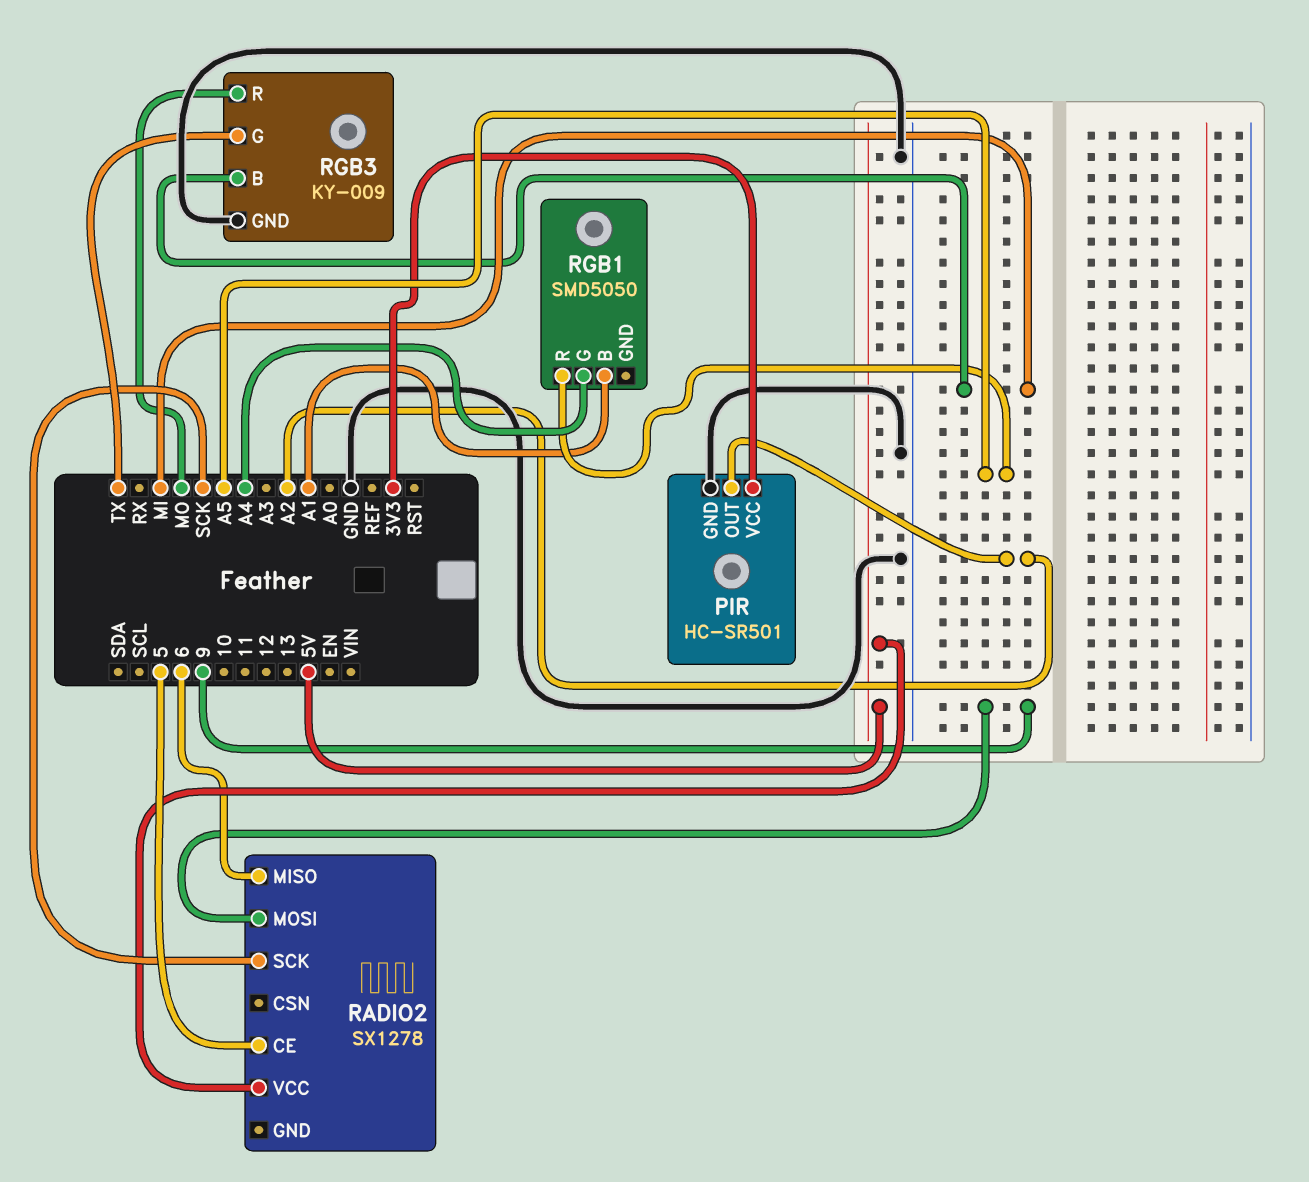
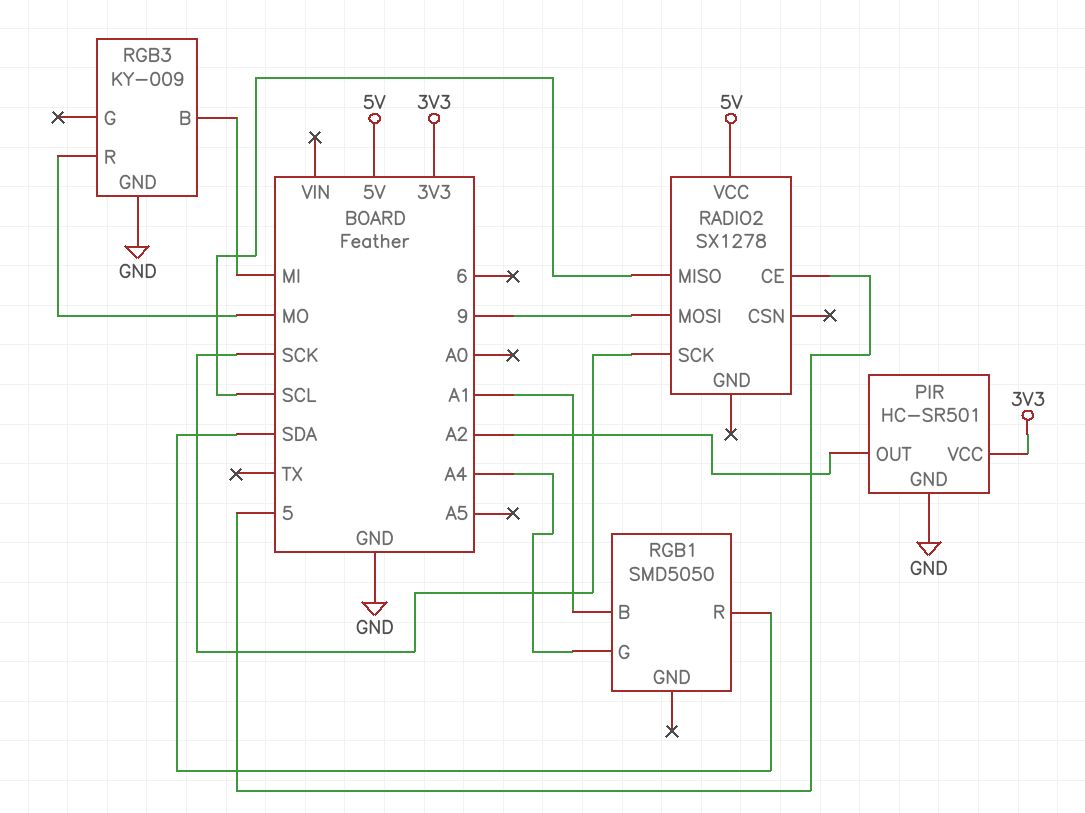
RADIO2 pin MISO: 6 -> SCL
RGB1 pin R: A5 -> SDA
RGB3 pin G: TX -> none

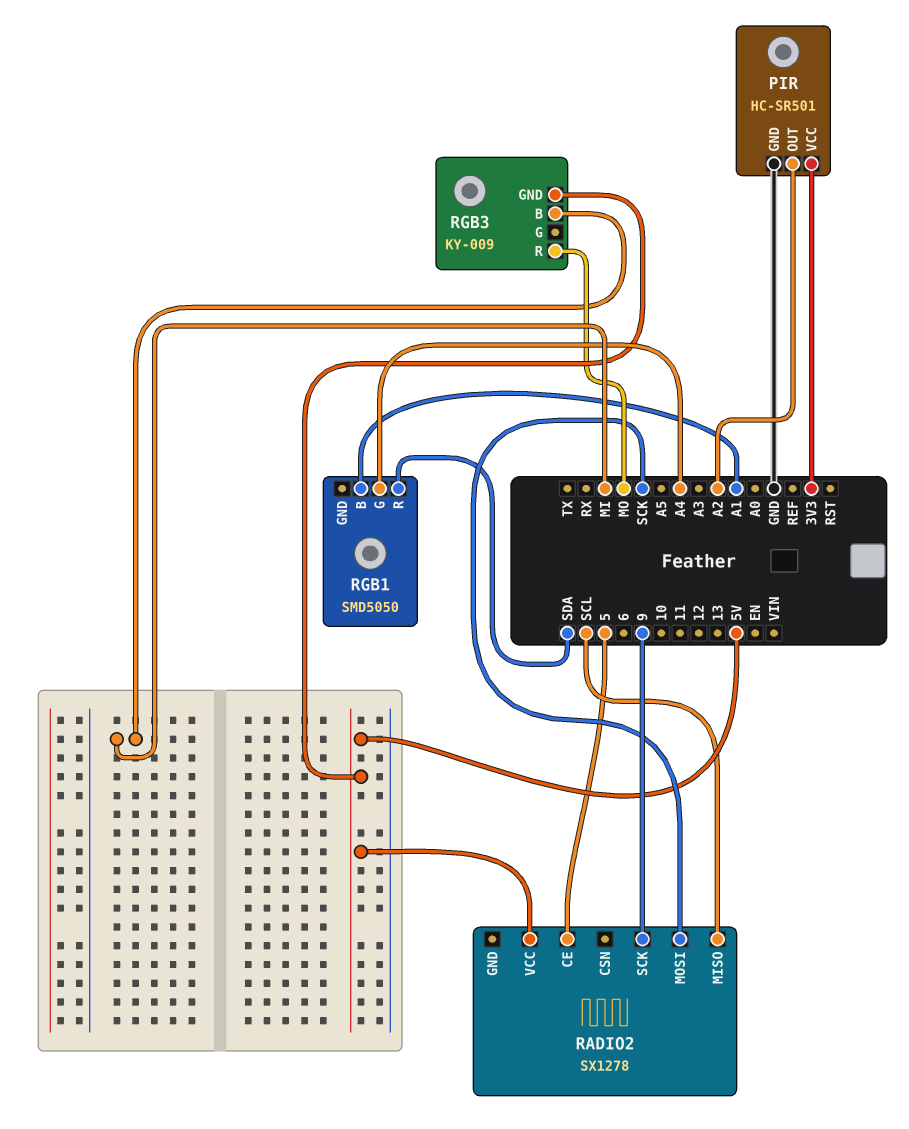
RADIO2 pin MOSI: 9 -> SCK
RADIO2 pin SCK: SCK -> 9
RGB3 pin GND: GND -> 5V

